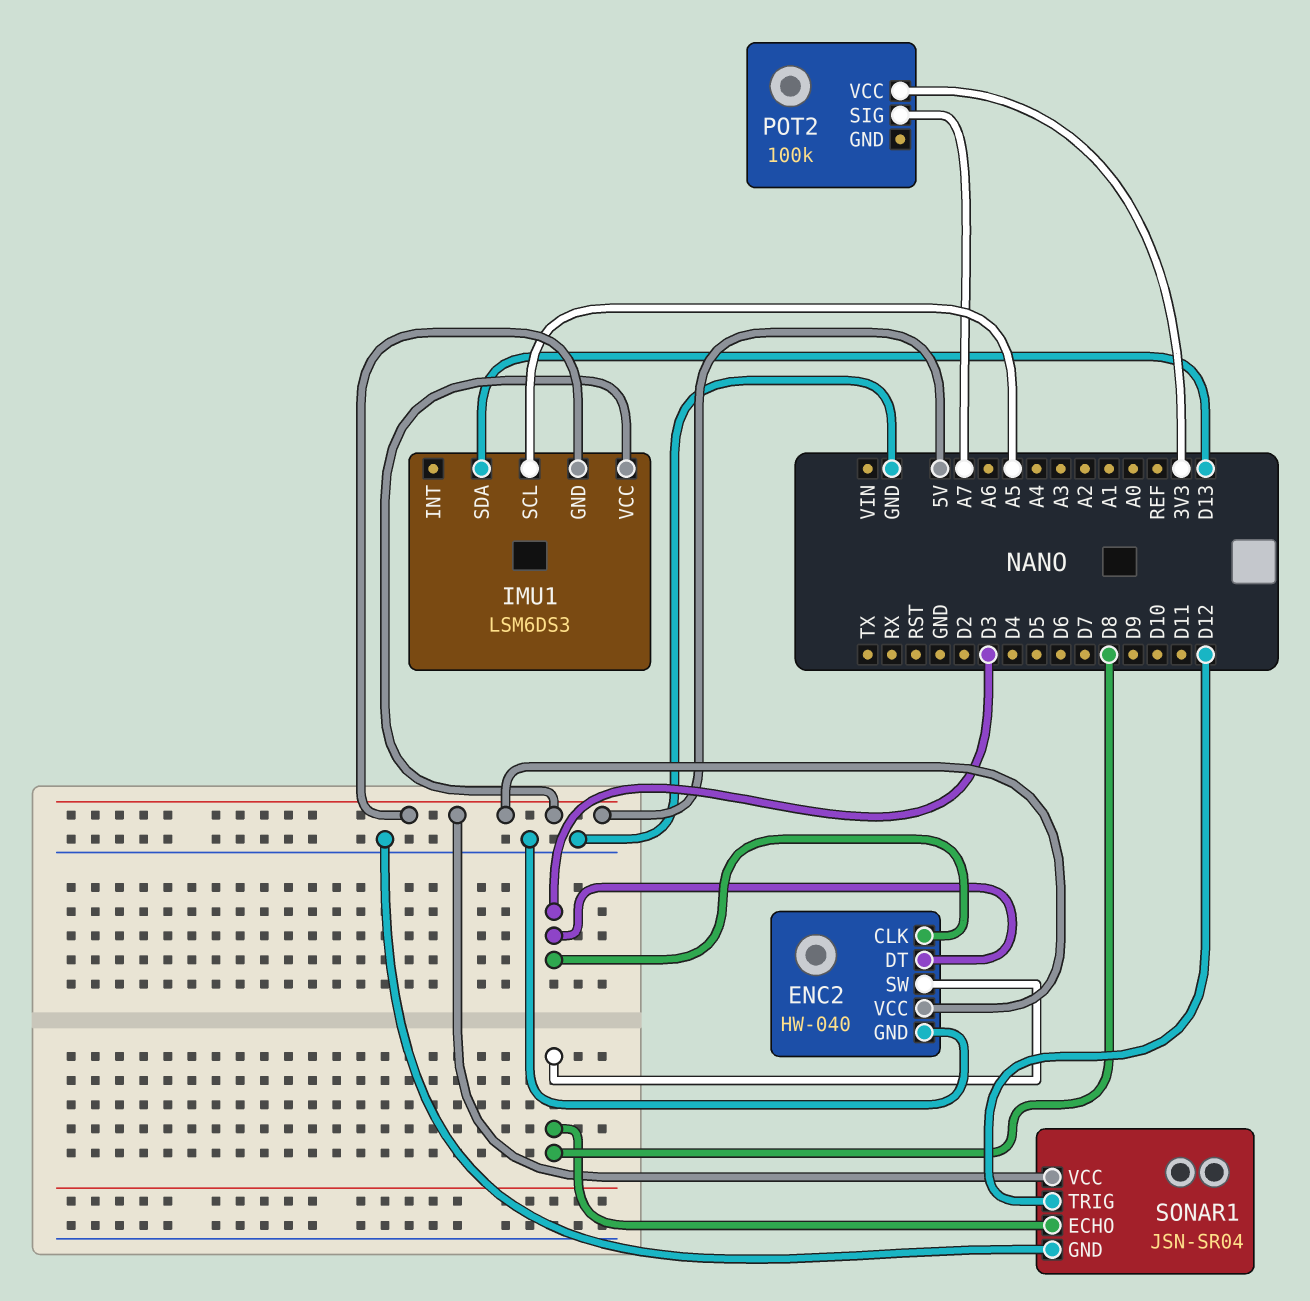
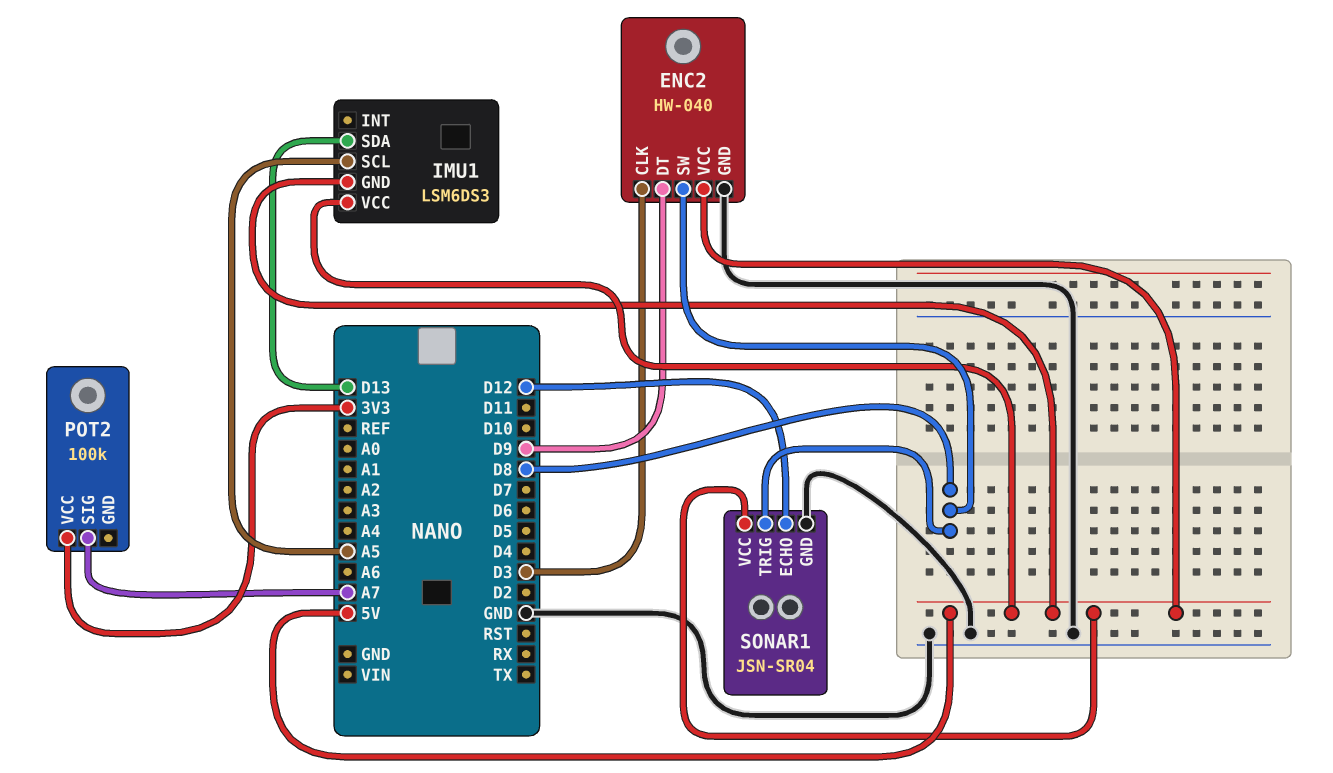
ENC2 pin DT: D3 -> D9
SONAR1 pin ECHO: D8 -> D12
SONAR1 pin TRIG: D12 -> D8

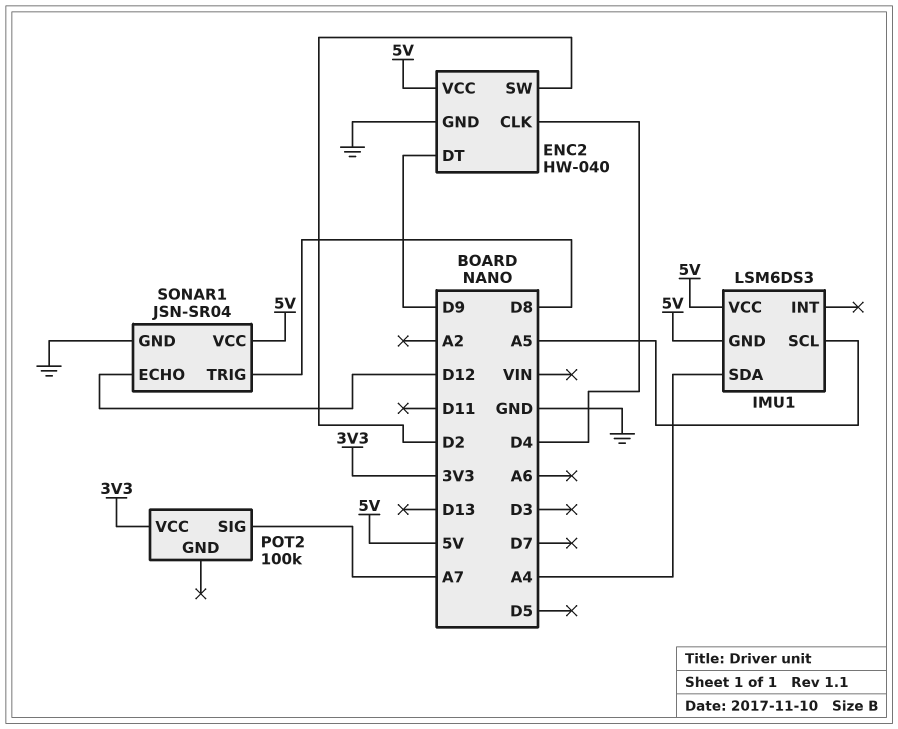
ENC2 pin CLK: D3 -> D4
ENC2 pin SW: D8 -> D2
IMU1 pin SDA: D13 -> A4

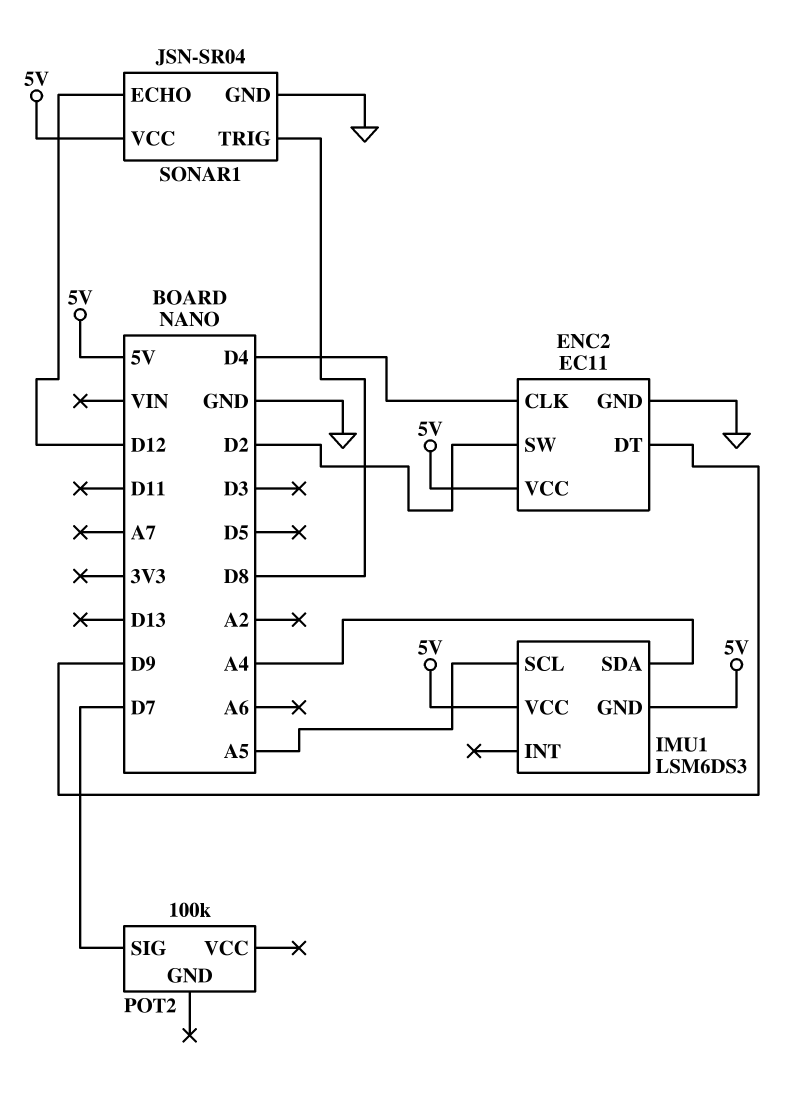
ENC2: HW-040 -> EC11
POT2 pin SIG: A7 -> D7
POT2 pin VCC: 3V3 -> none

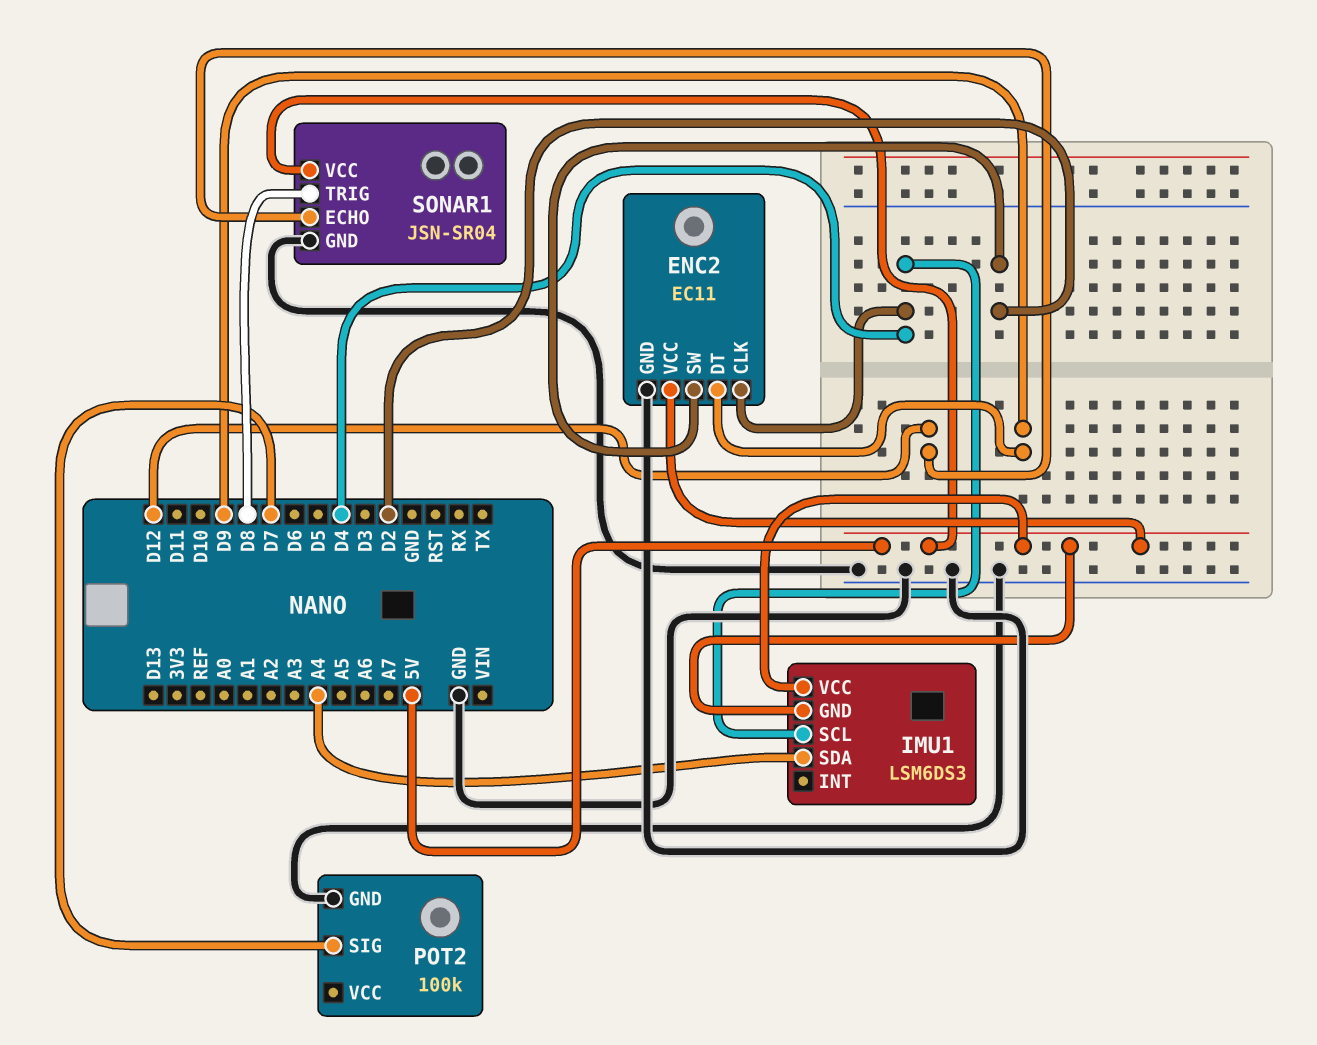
IMU1 pin SCL: A5 -> D4
POT2 pin GND: none -> GND

